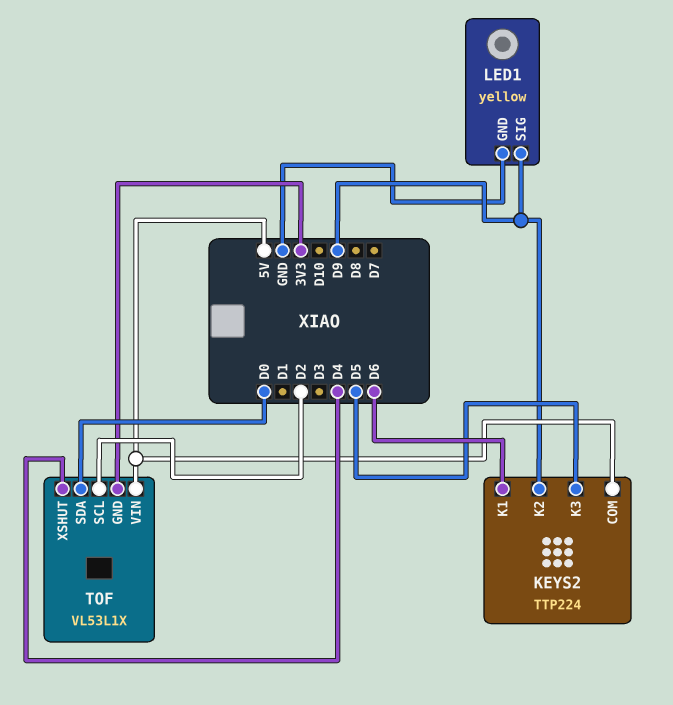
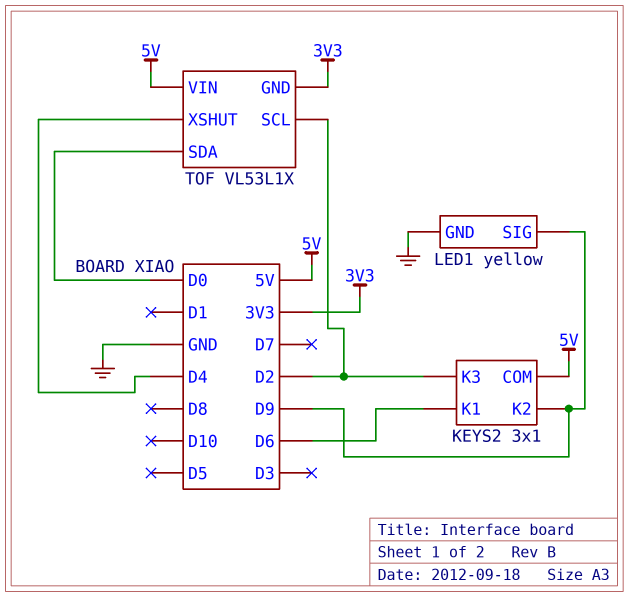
KEYS2: TTP224 -> 3x1
KEYS2 pin K3: D5 -> D2

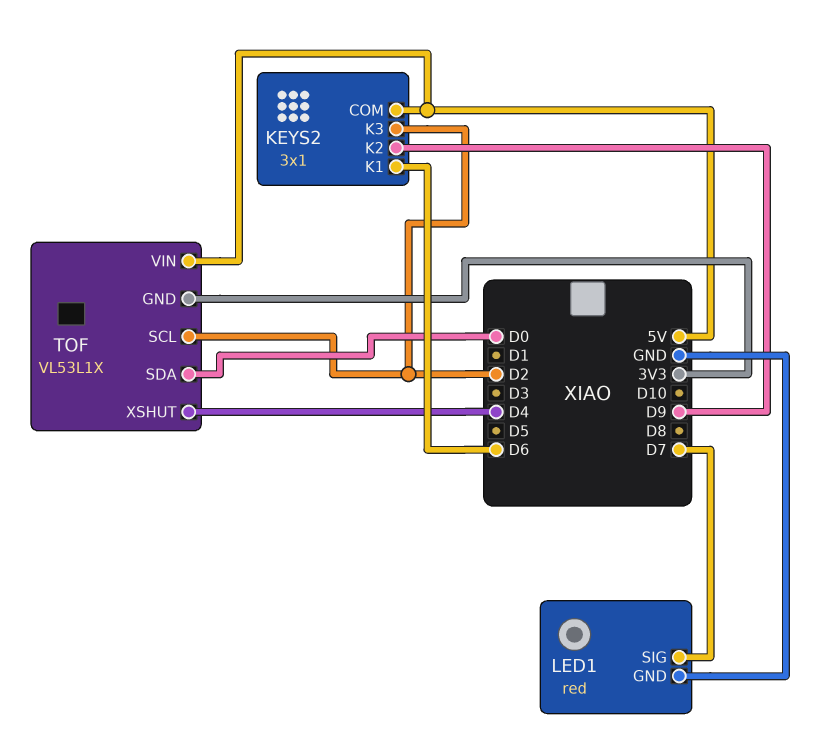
LED1: yellow -> red
LED1 pin SIG: D9 -> D7

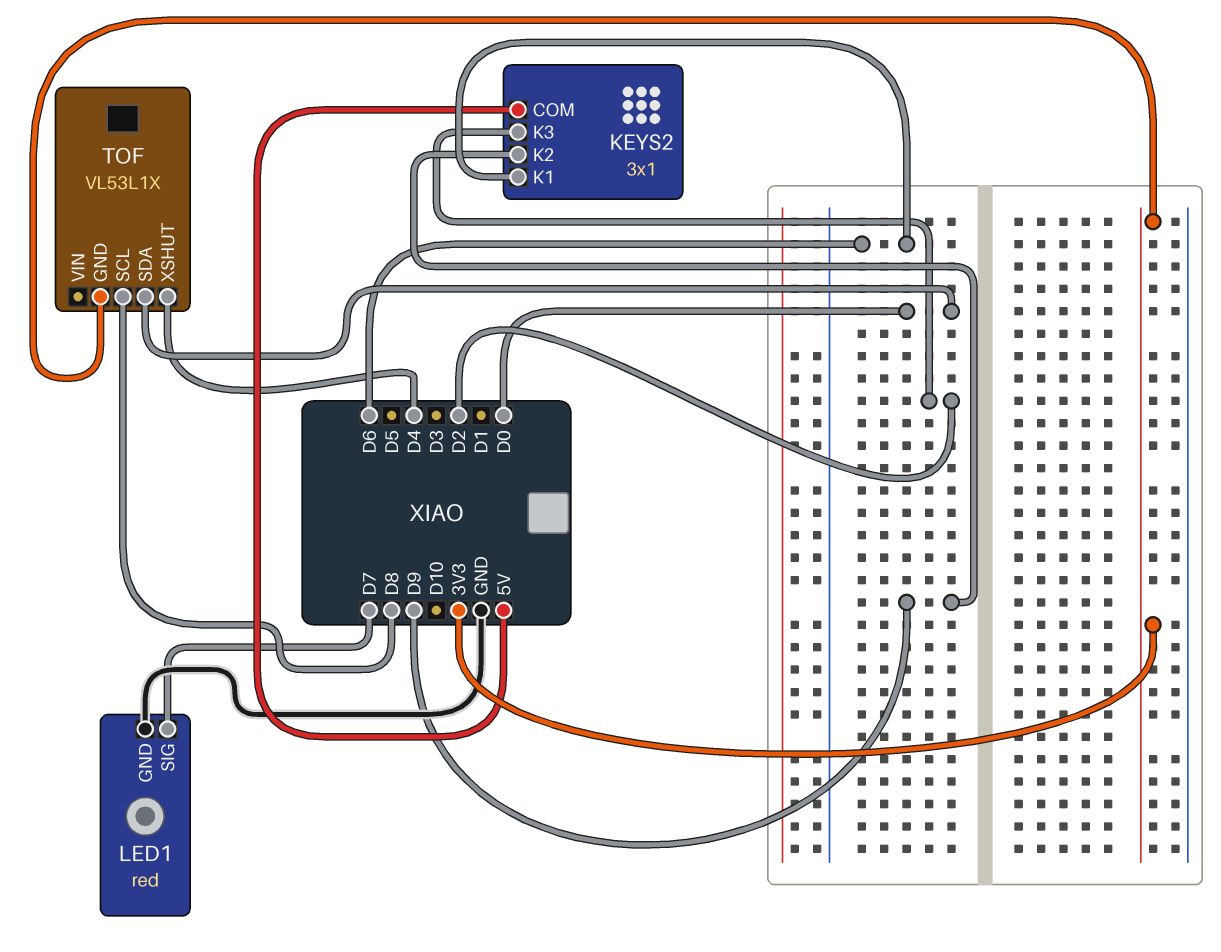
TOF pin SCL: D2 -> D8
TOF pin VIN: 5V -> none

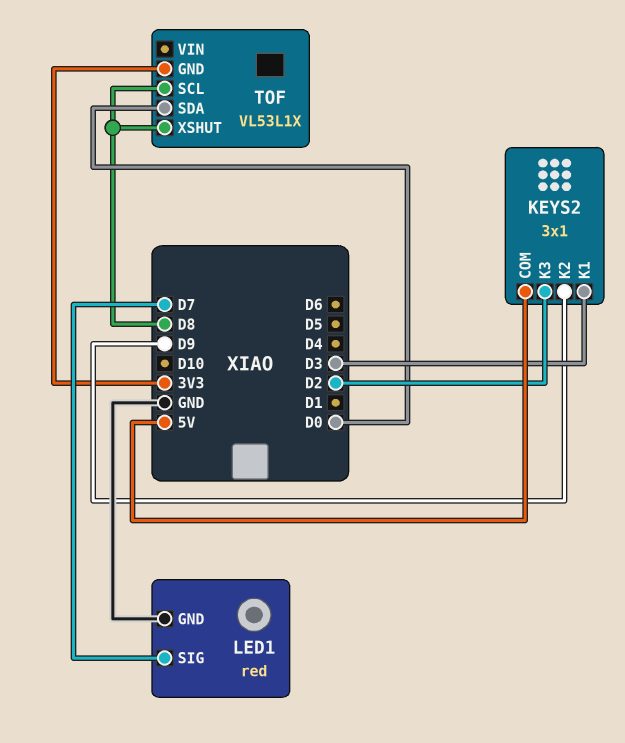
KEYS2 pin K1: D6 -> D3
TOF pin XSHUT: D4 -> D8

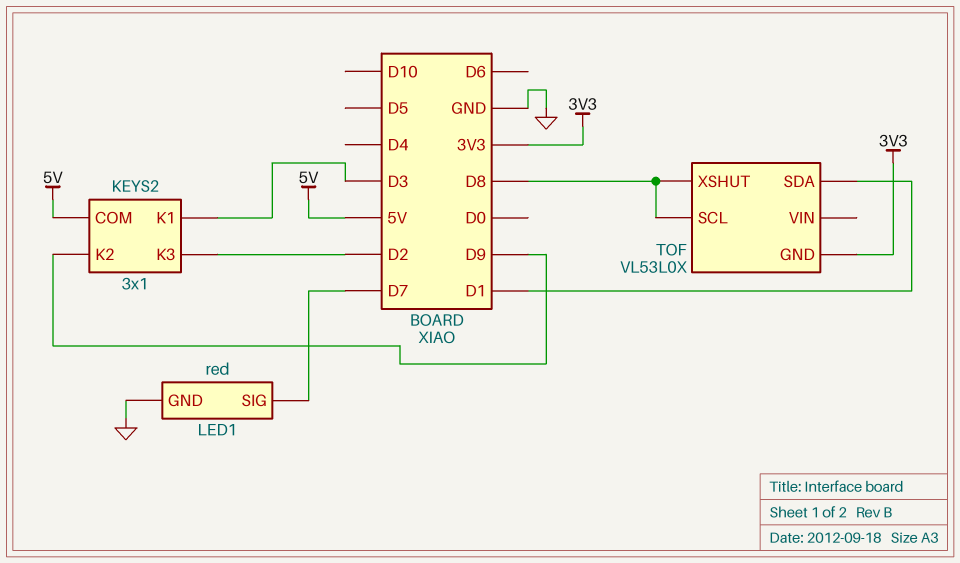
TOF: VL53L1X -> VL53L0X
TOF pin SDA: D0 -> D1

